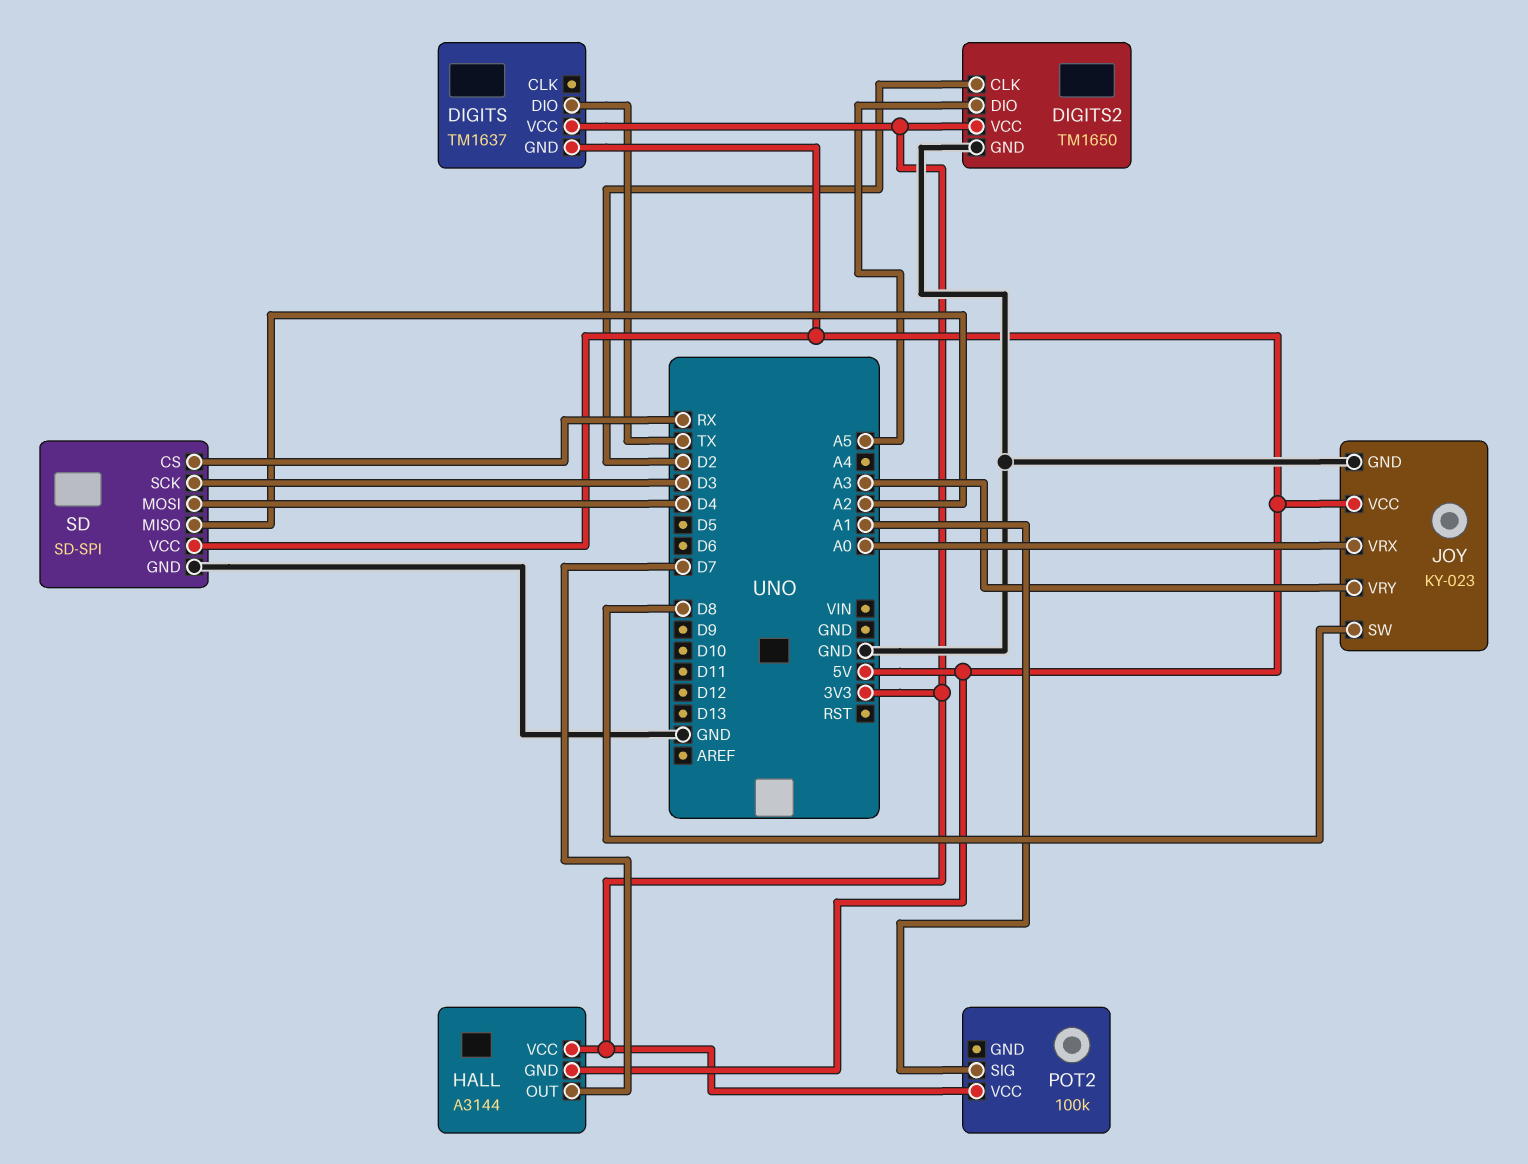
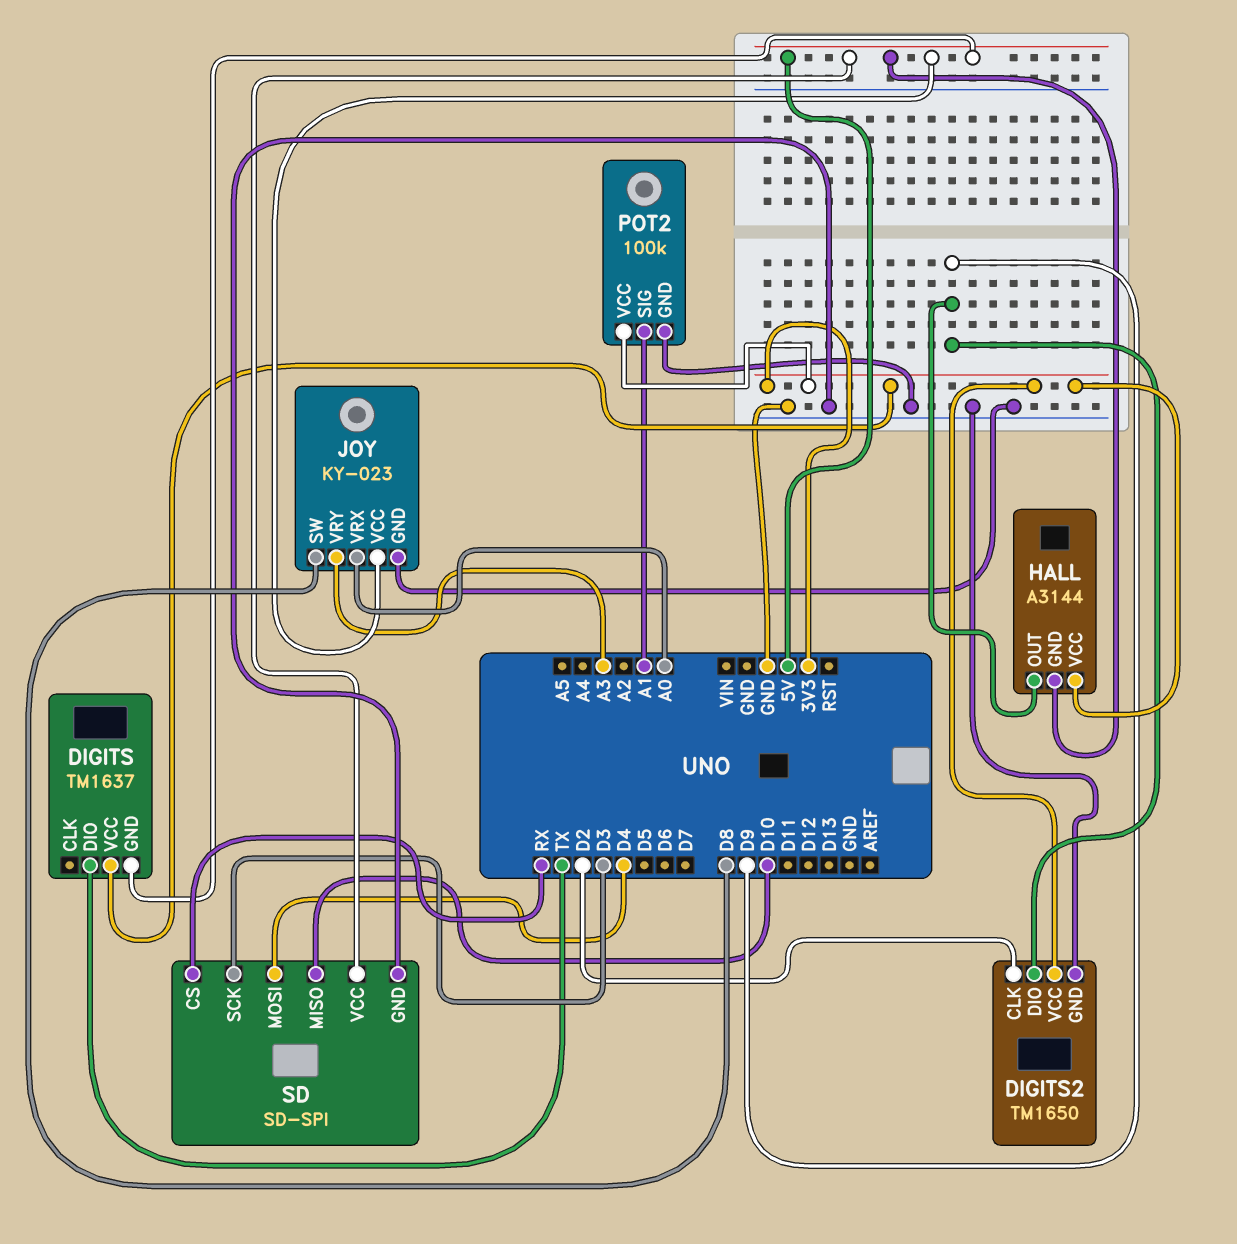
DIGITS2 pin DIO: A5 -> D9
HALL pin OUT: D7 -> D9
POT2 pin GND: none -> GND
SD pin MISO: A2 -> D10

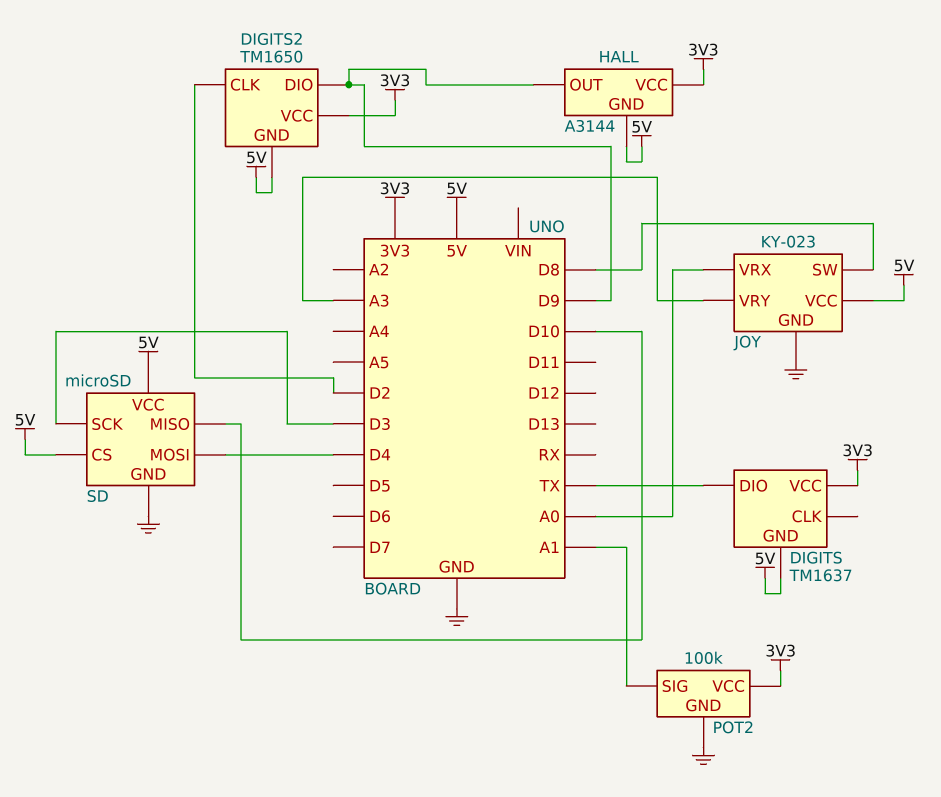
DIGITS2 pin GND: GND -> 5V
SD: SD-SPI -> microSD
SD pin CS: RX -> 5V

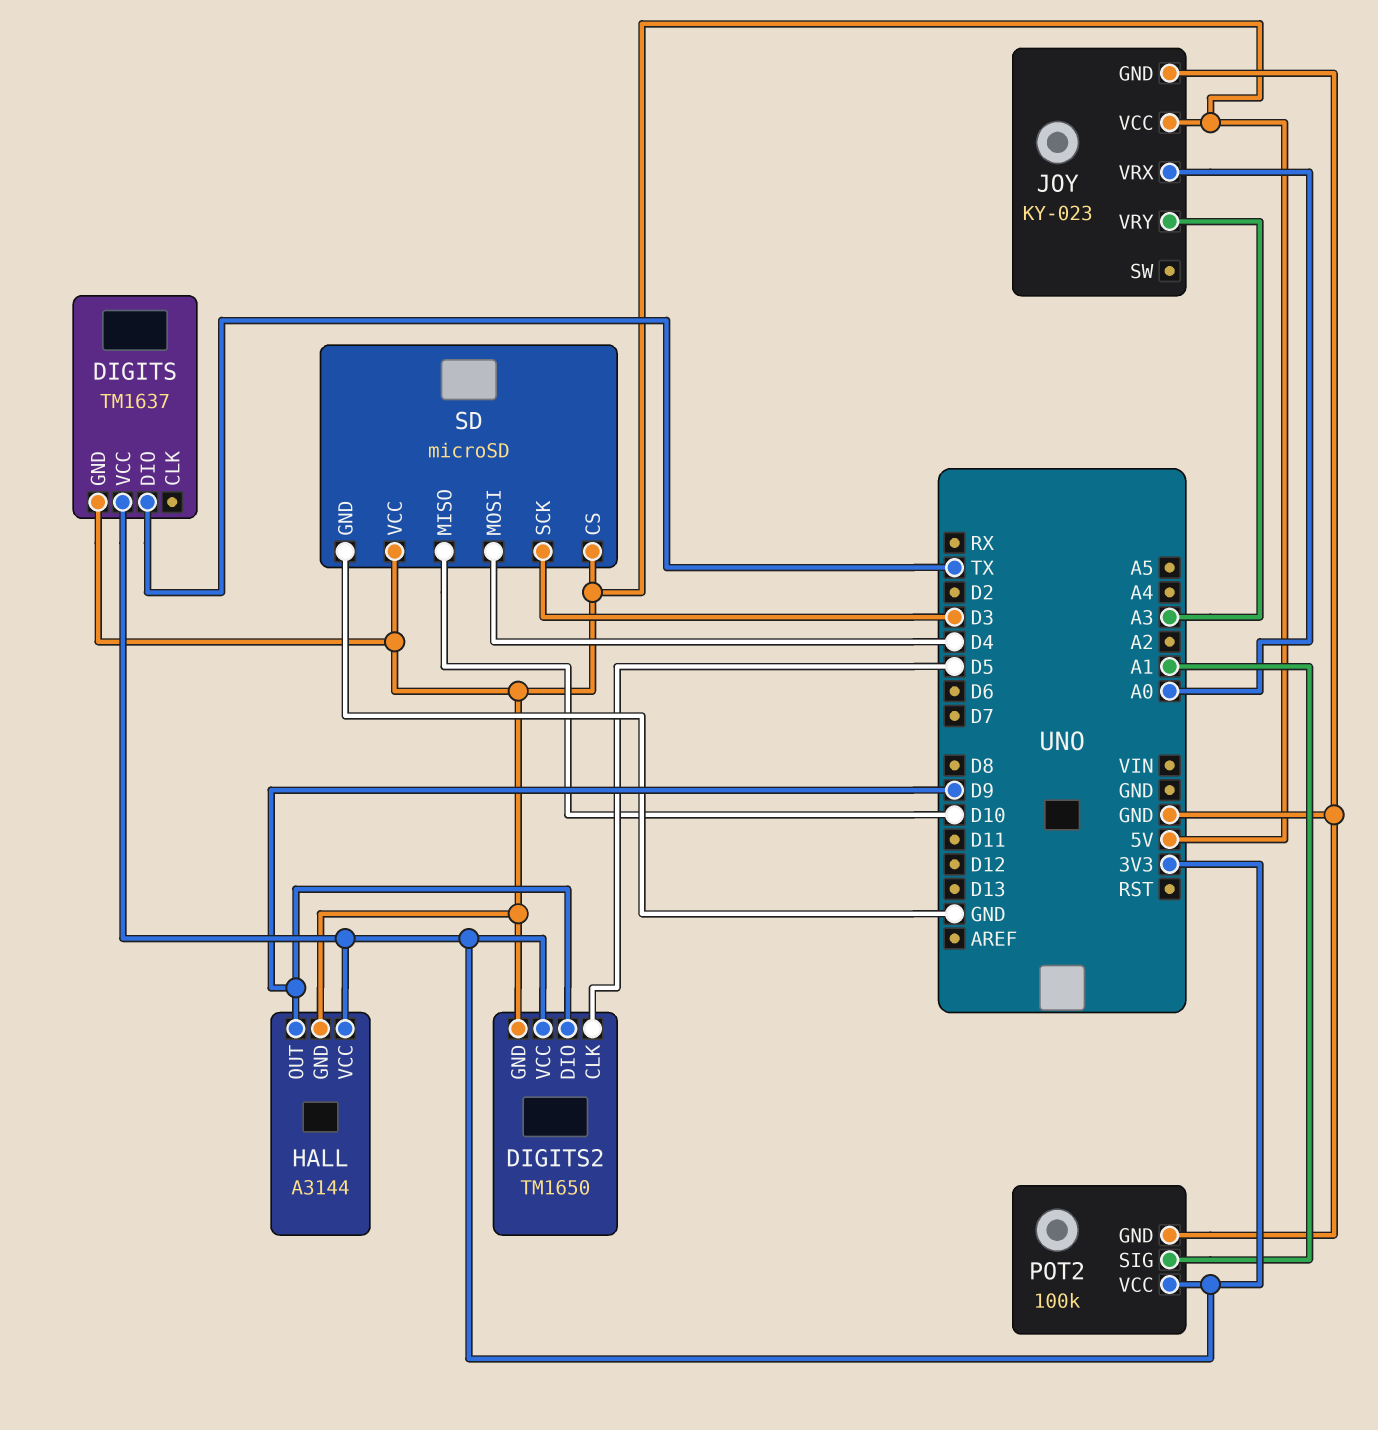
DIGITS2 pin CLK: D2 -> D5
JOY pin SW: D8 -> none

